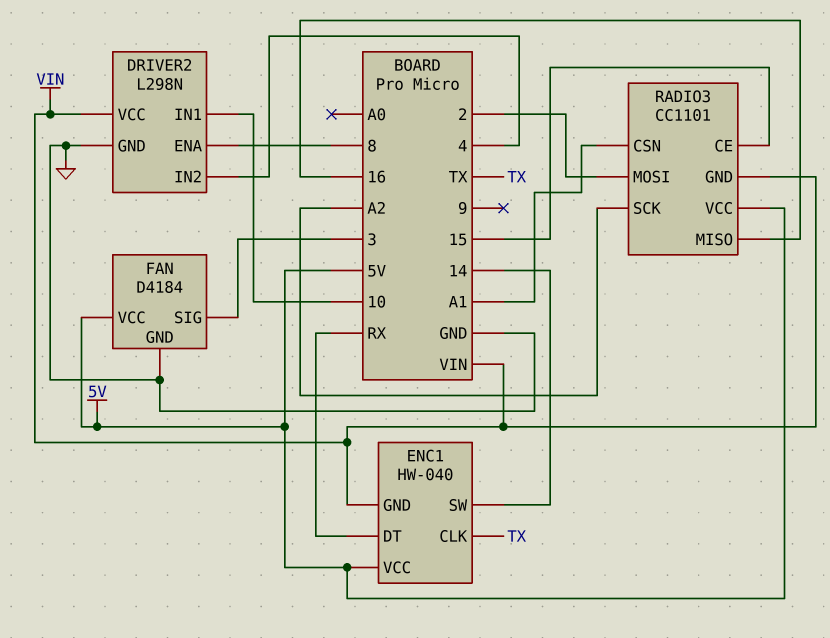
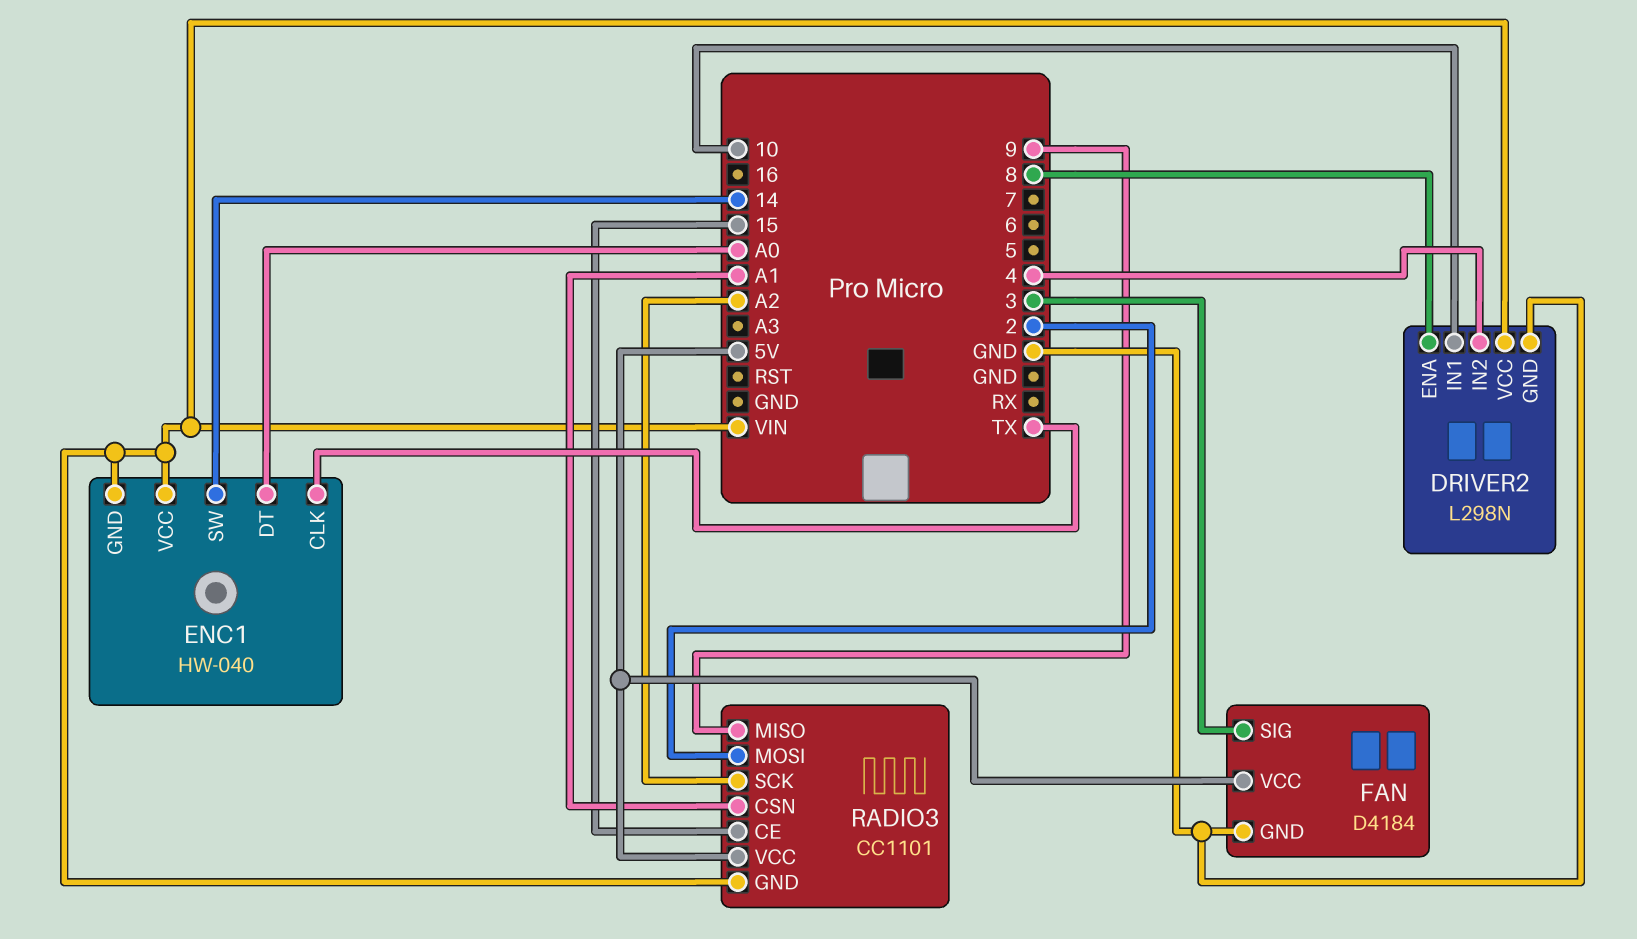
ENC1 pin DT: RX -> A0
ENC1 pin VCC: 5V -> VIN
RADIO3 pin MISO: 16 -> 9

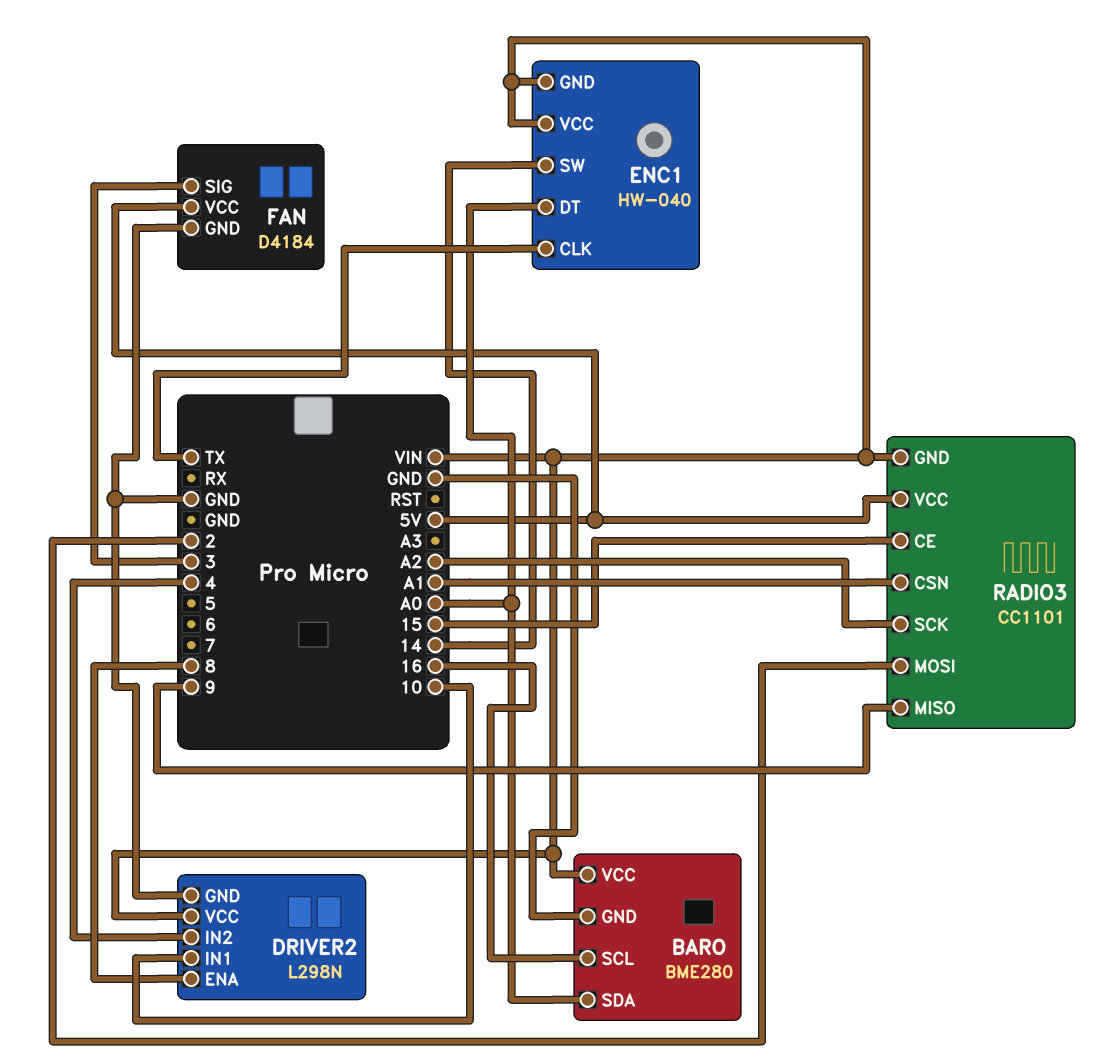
BARO: none -> BME280
BARO pin GND: none -> GND
BARO pin SCL: none -> 16
BARO pin SDA: none -> A0
BARO pin VCC: none -> VIN

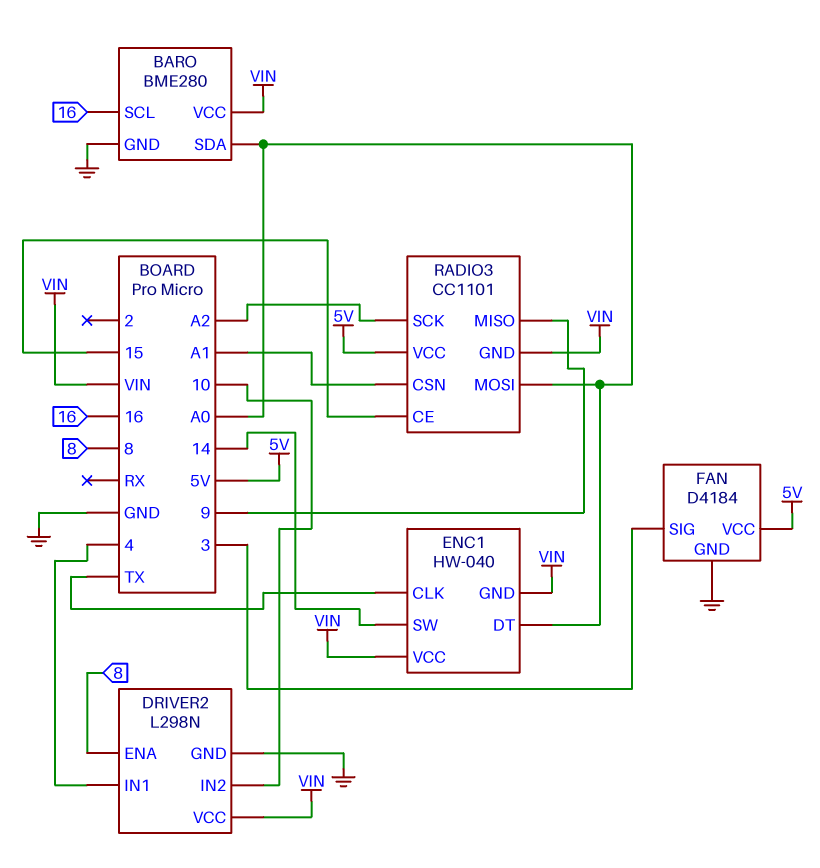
DRIVER2 pin IN1: 10 -> 4
DRIVER2 pin IN2: 4 -> 10
RADIO3 pin MOSI: 2 -> A0

